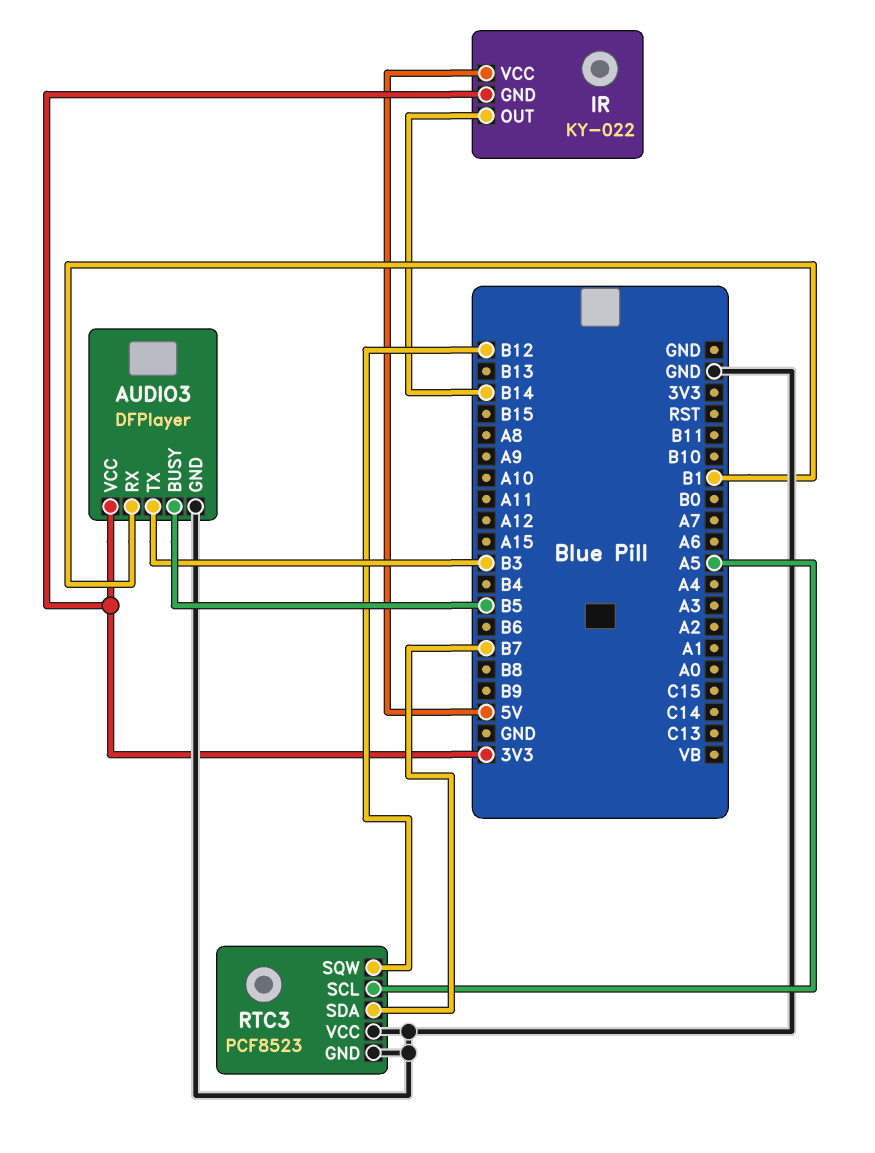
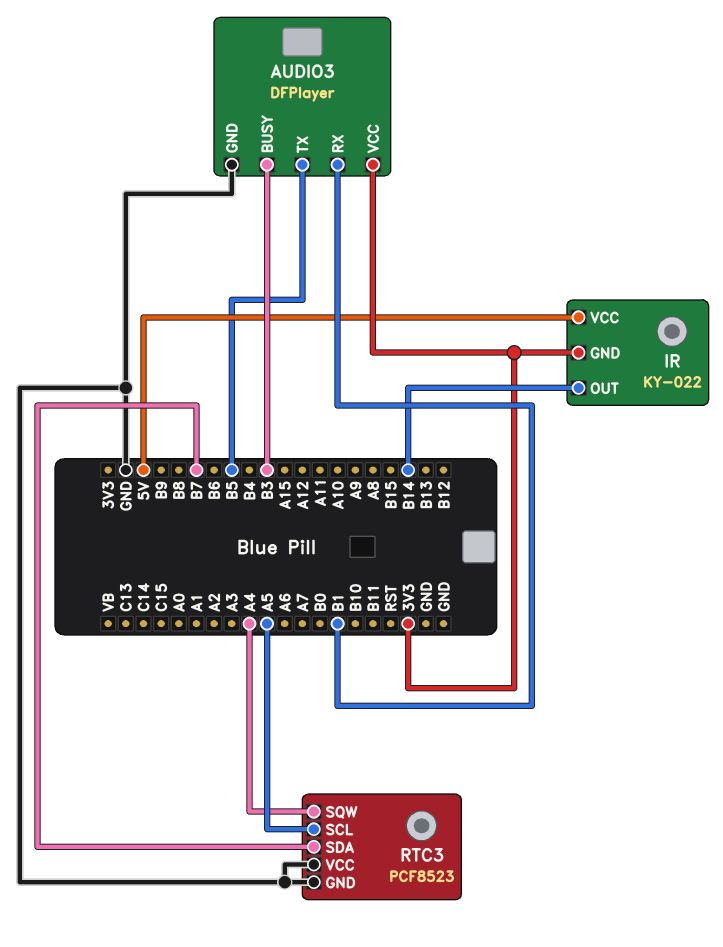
AUDIO3 pin BUSY: B5 -> B3
AUDIO3 pin TX: B3 -> B5
RTC3 pin SQW: B12 -> A4

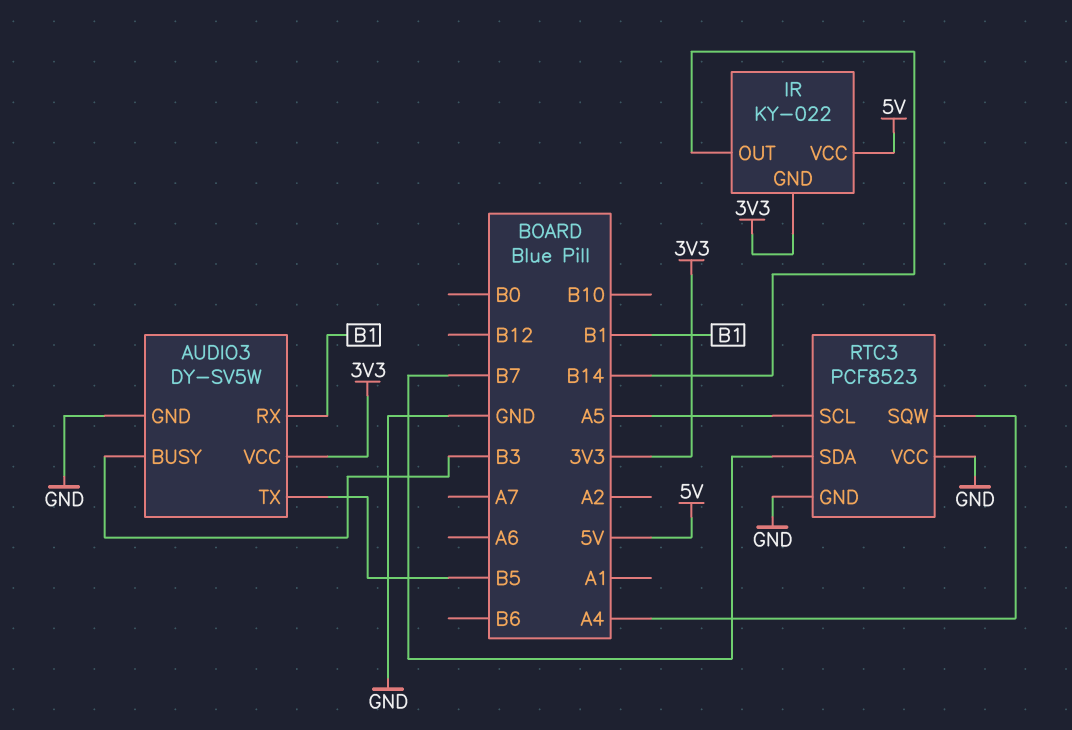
AUDIO3: DFPlayer -> DY-SV5W

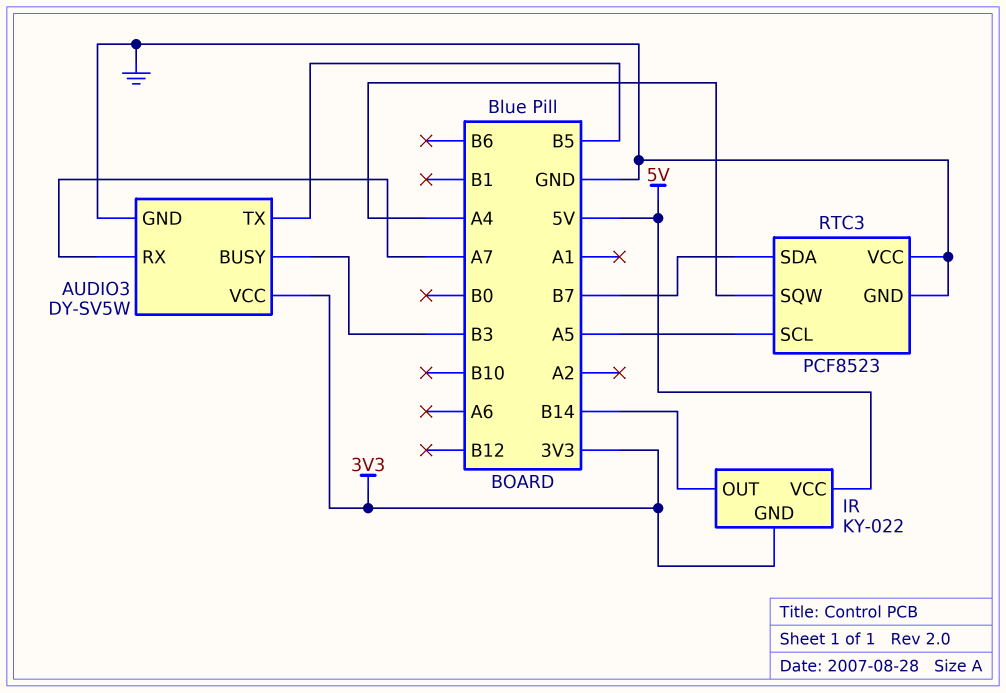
AUDIO3 pin RX: B1 -> A7

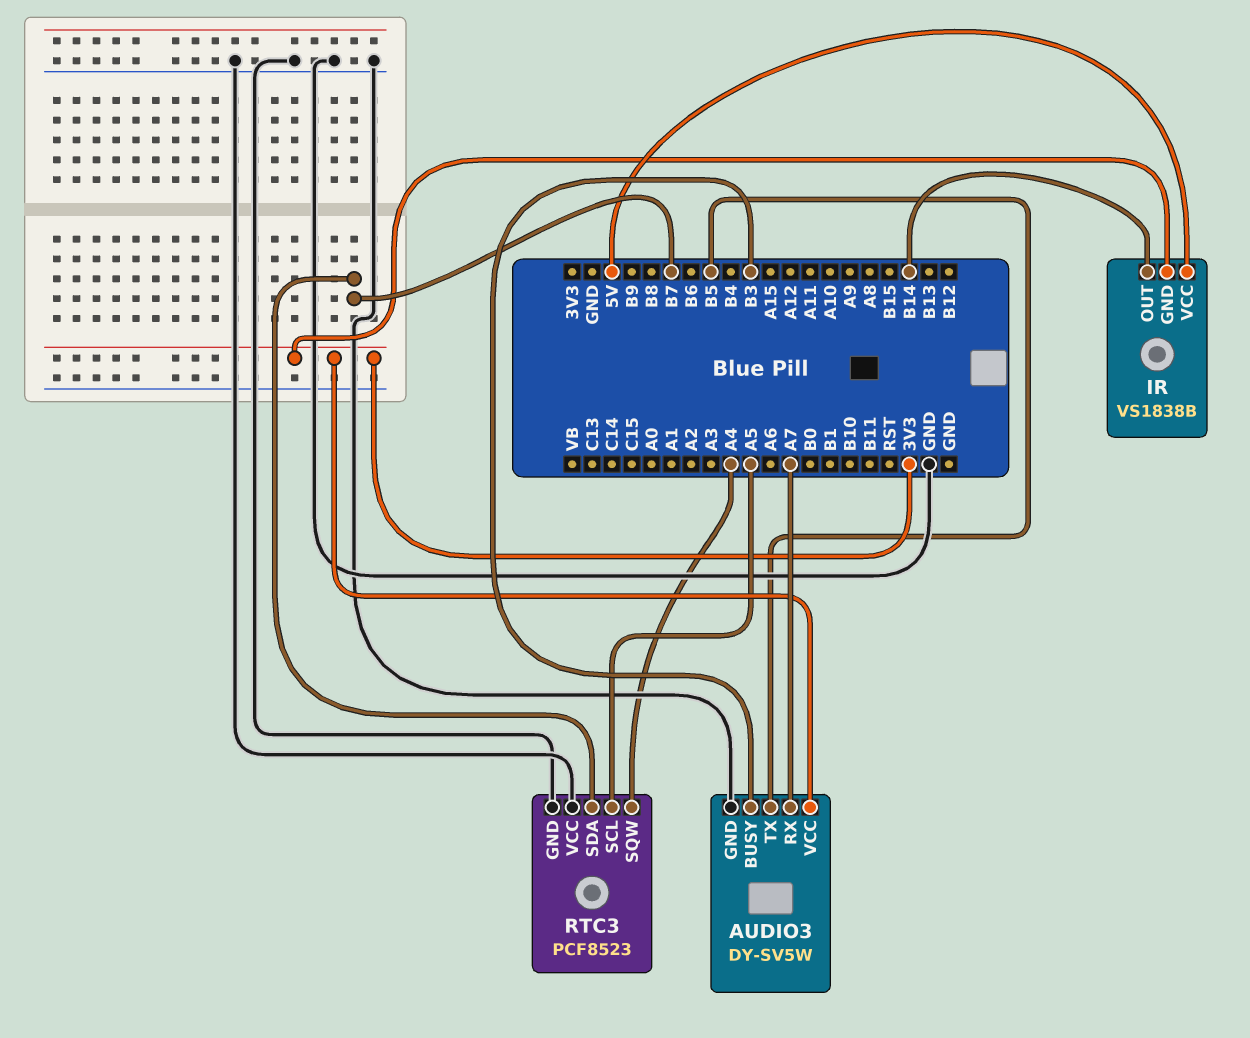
IR: KY-022 -> VS1838B

